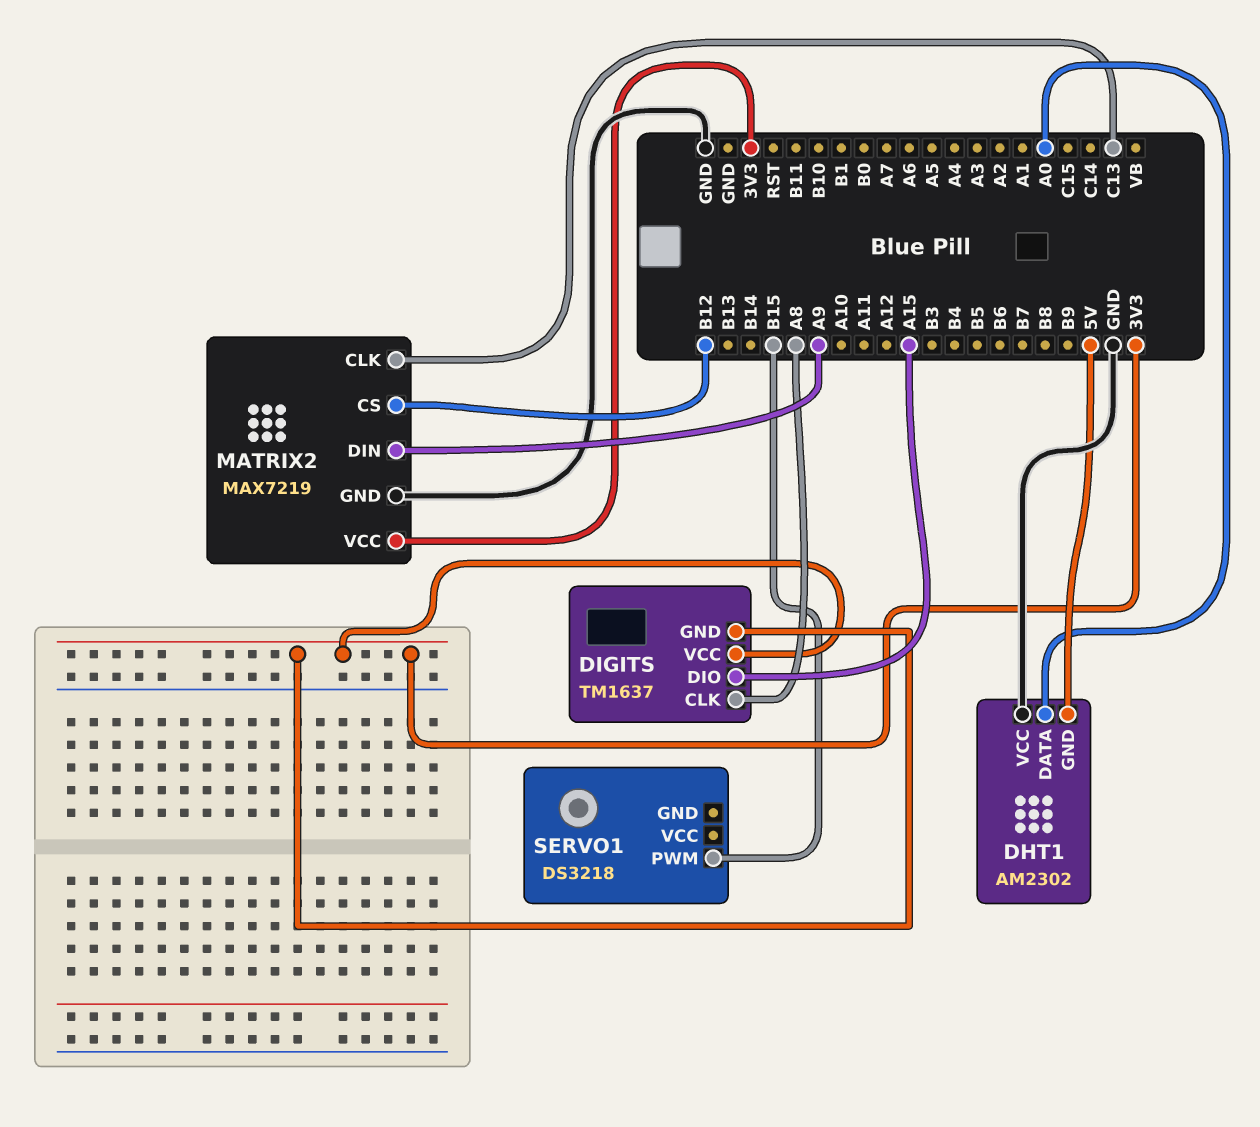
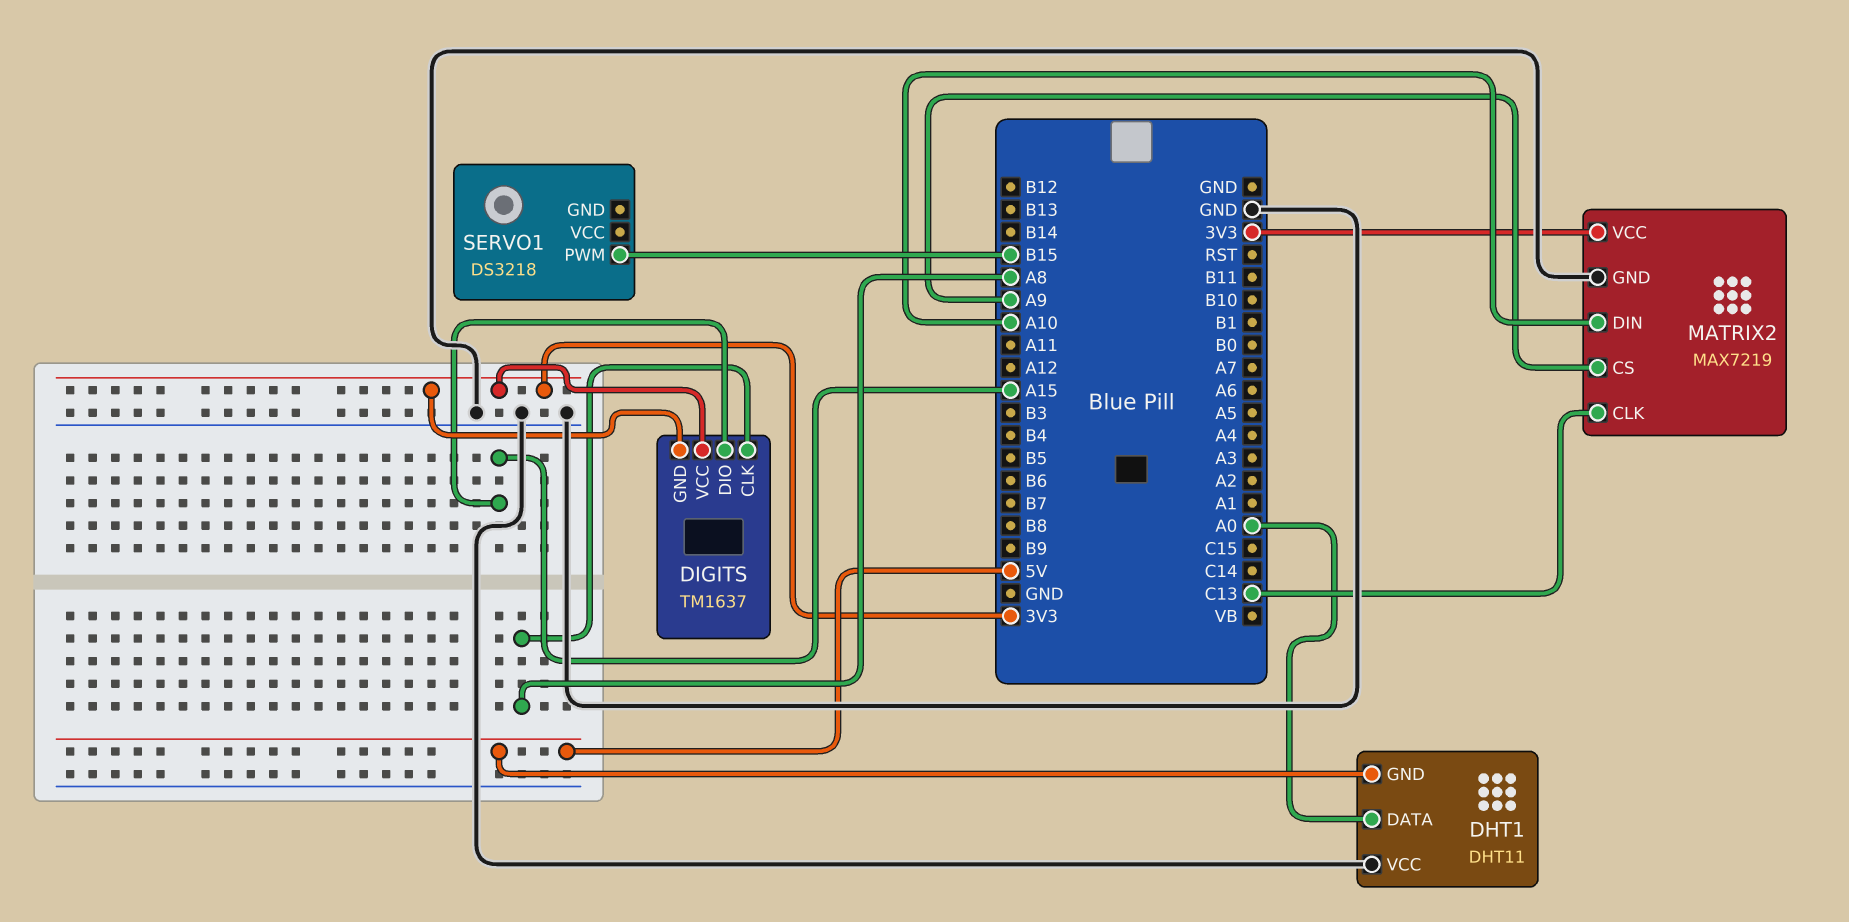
DHT1: AM2302 -> DHT11
MATRIX2 pin CS: B12 -> A9
MATRIX2 pin DIN: A9 -> A10

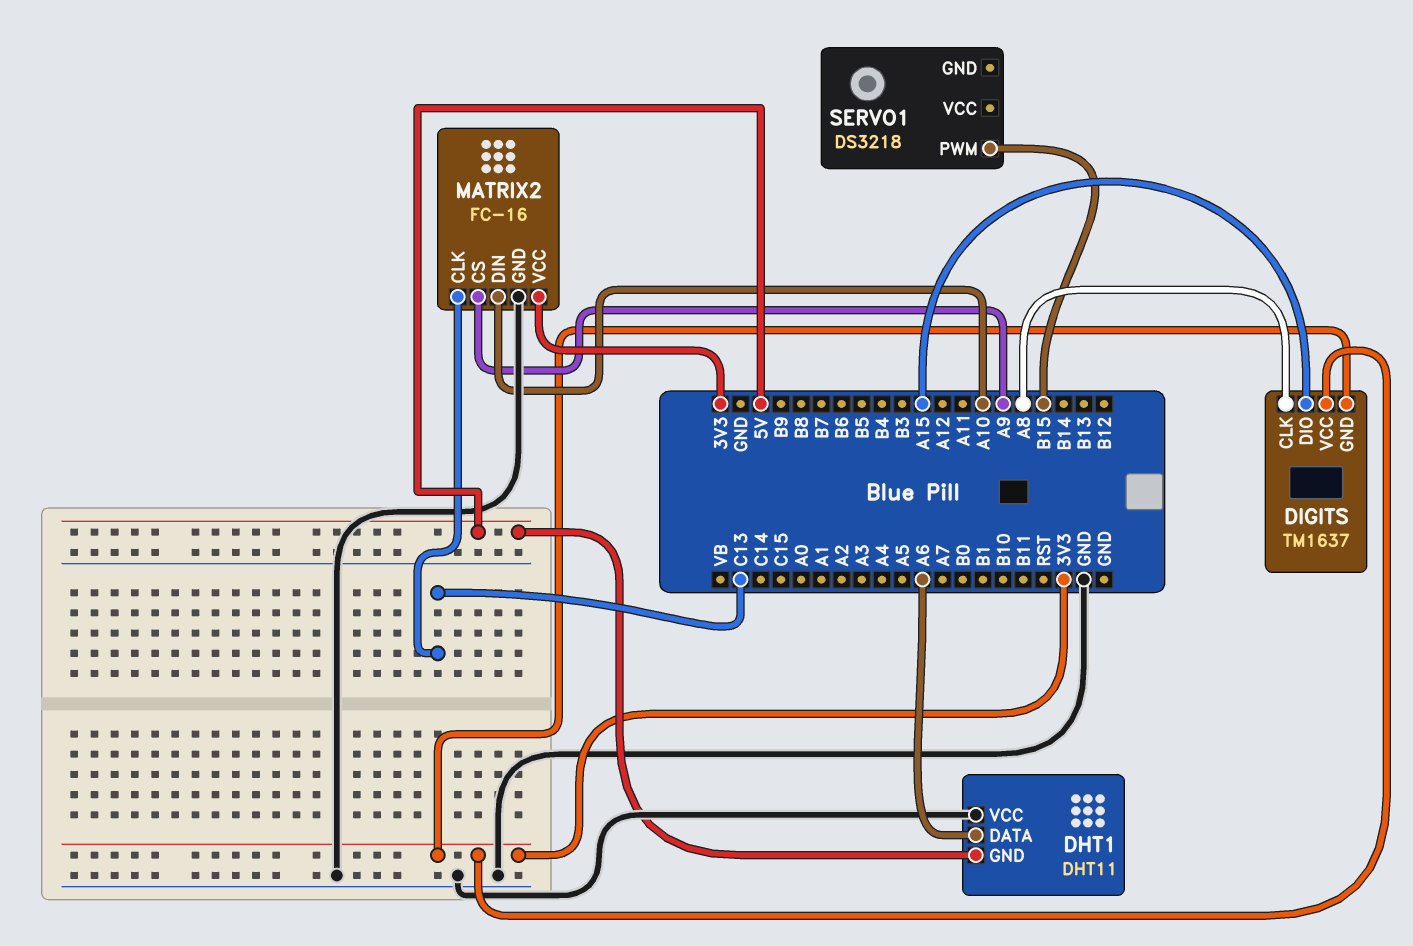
DHT1 pin DATA: A0 -> A6
MATRIX2: MAX7219 -> FC-16

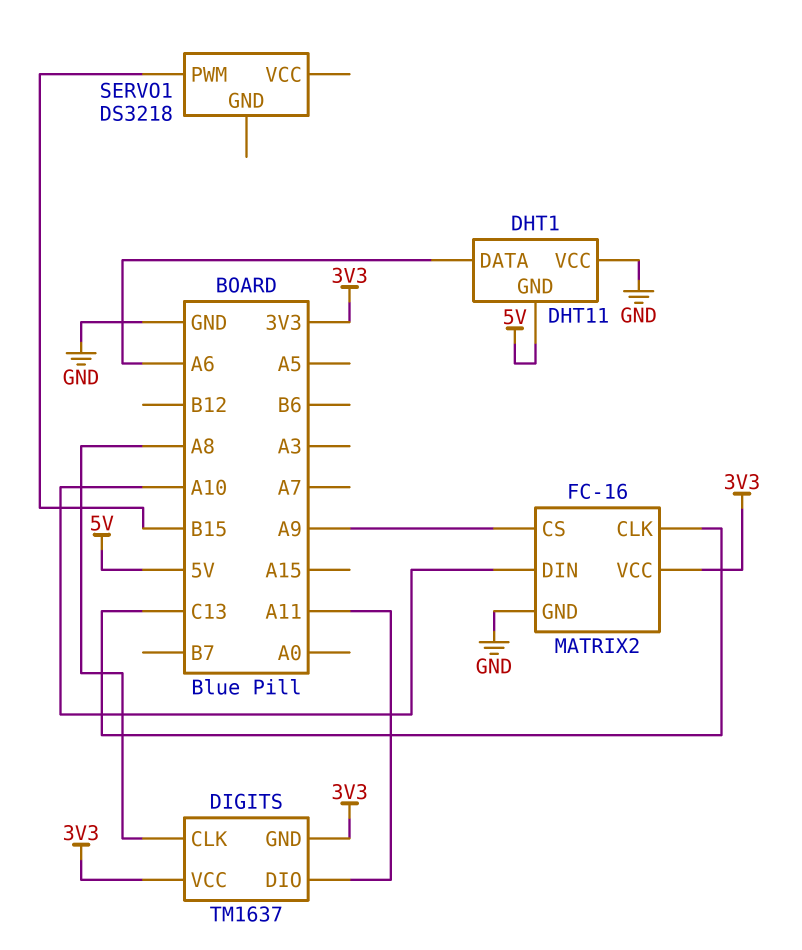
DIGITS pin DIO: A15 -> A11

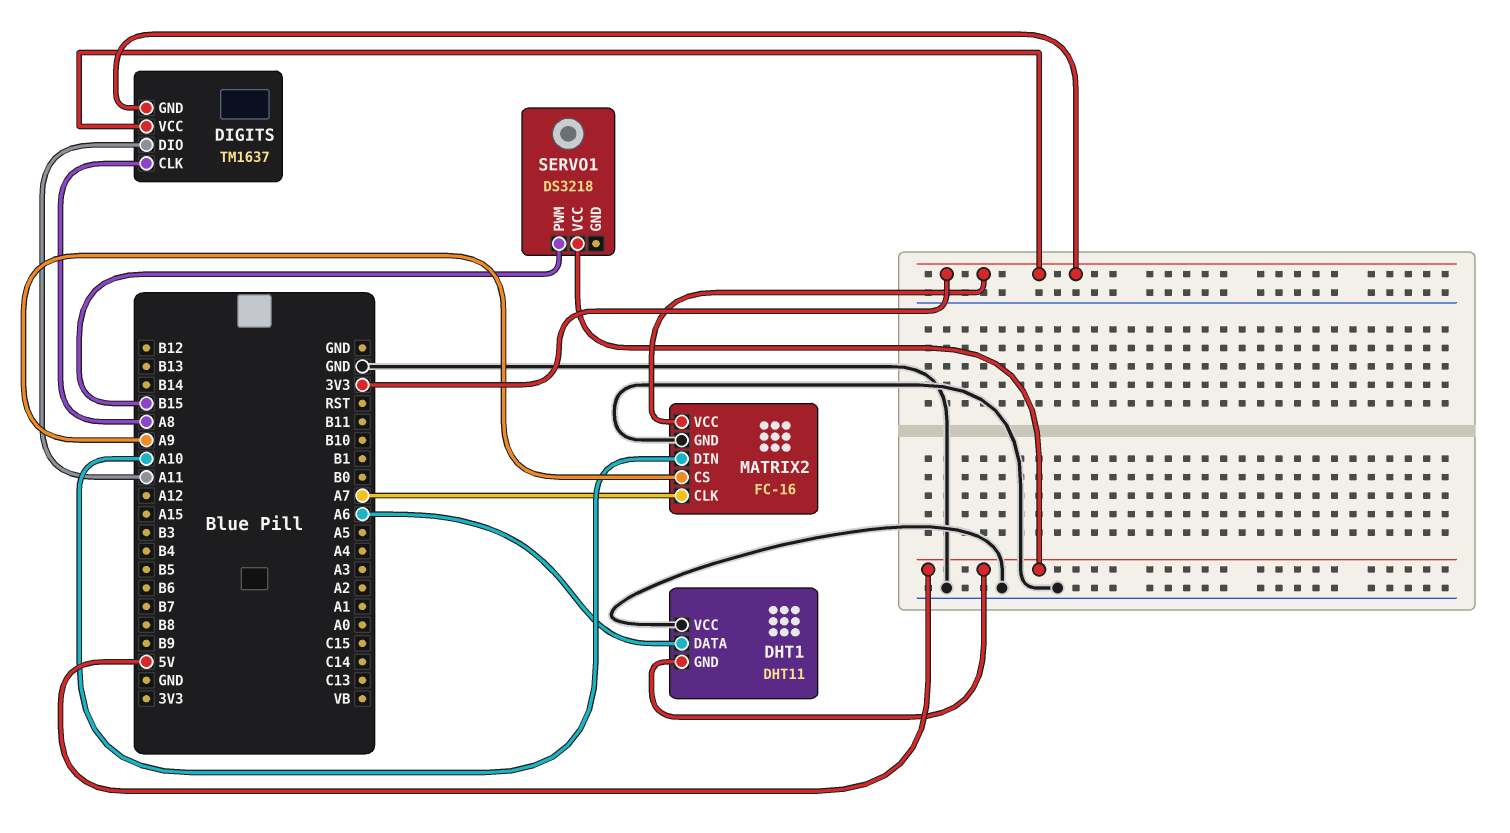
MATRIX2 pin CLK: C13 -> A7
SERVO1 pin VCC: none -> 5V

